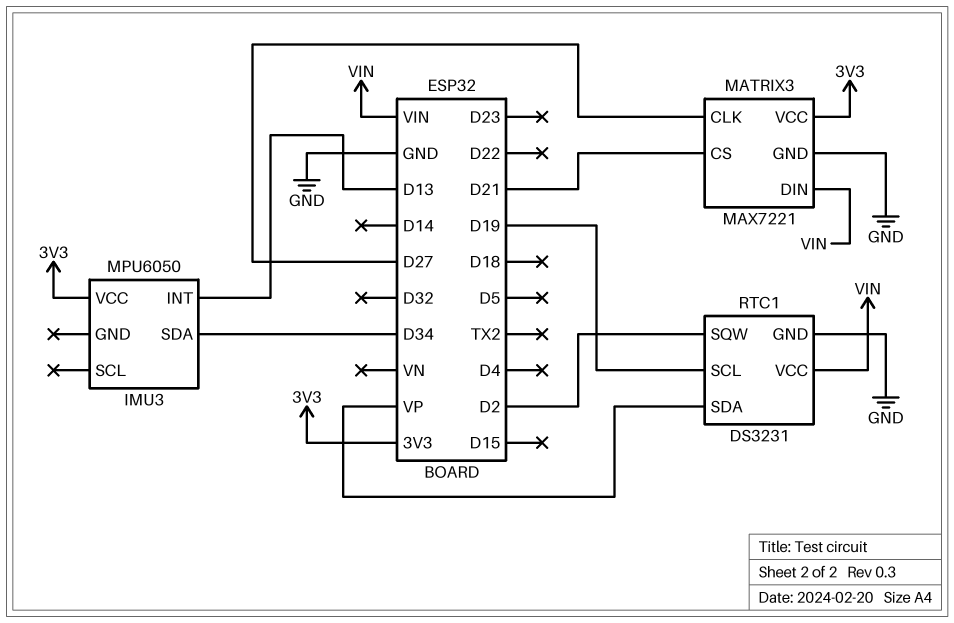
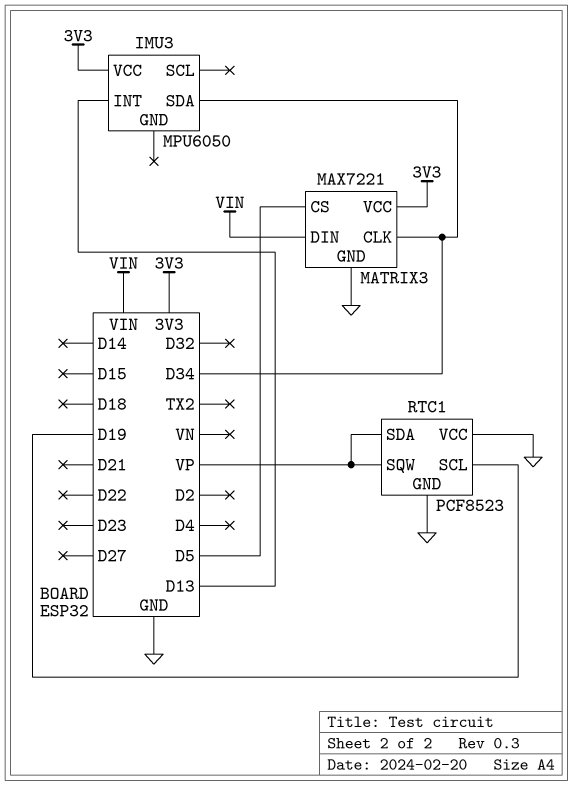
MATRIX3 pin CLK: D27 -> D34
MATRIX3 pin CS: D21 -> D5
RTC1: DS3231 -> PCF8523
RTC1 pin SQW: D2 -> VP
RTC1 pin VCC: VIN -> GND

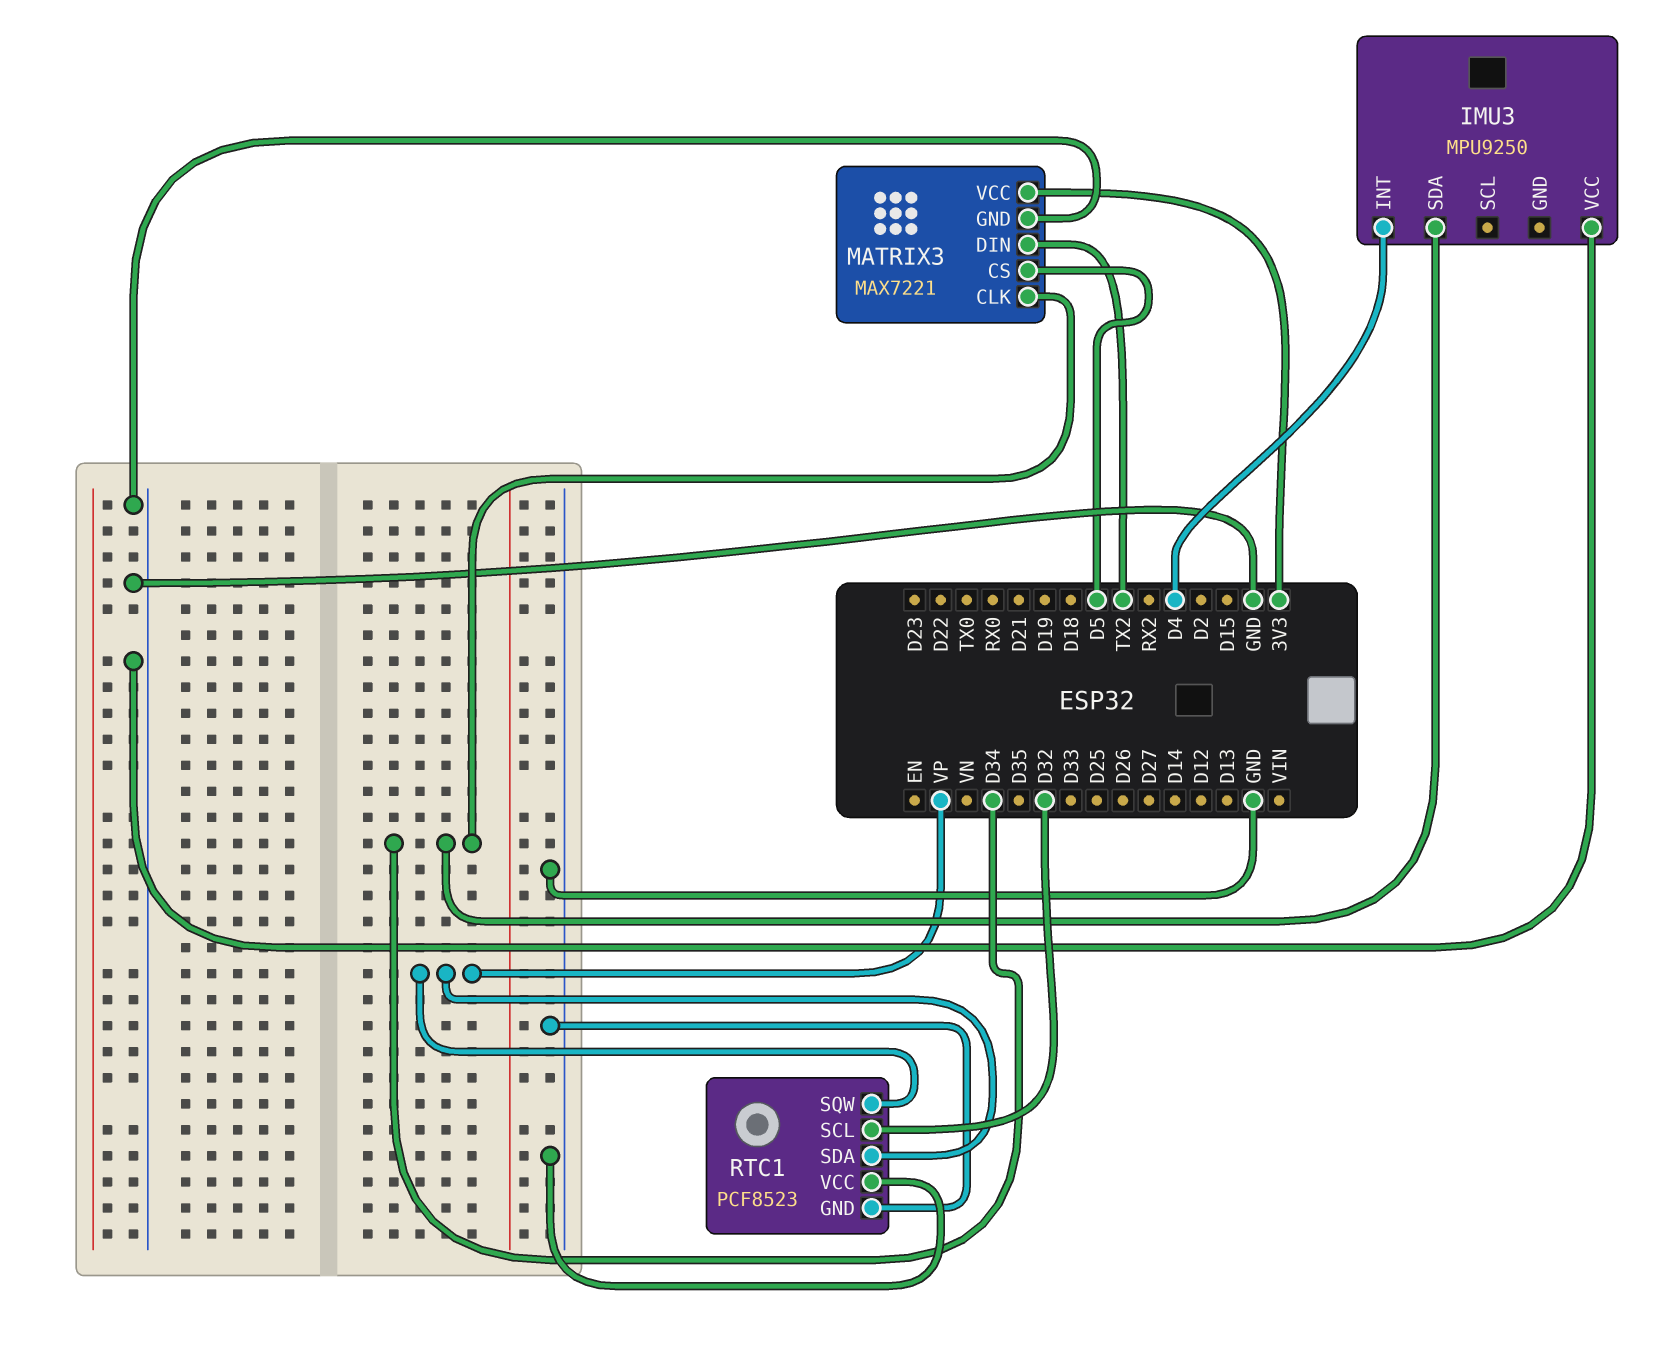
IMU3: MPU6050 -> MPU9250
IMU3 pin INT: D13 -> D4
IMU3 pin VCC: 3V3 -> GND
MATRIX3 pin DIN: VIN -> TX2
RTC1 pin SCL: D19 -> D32

